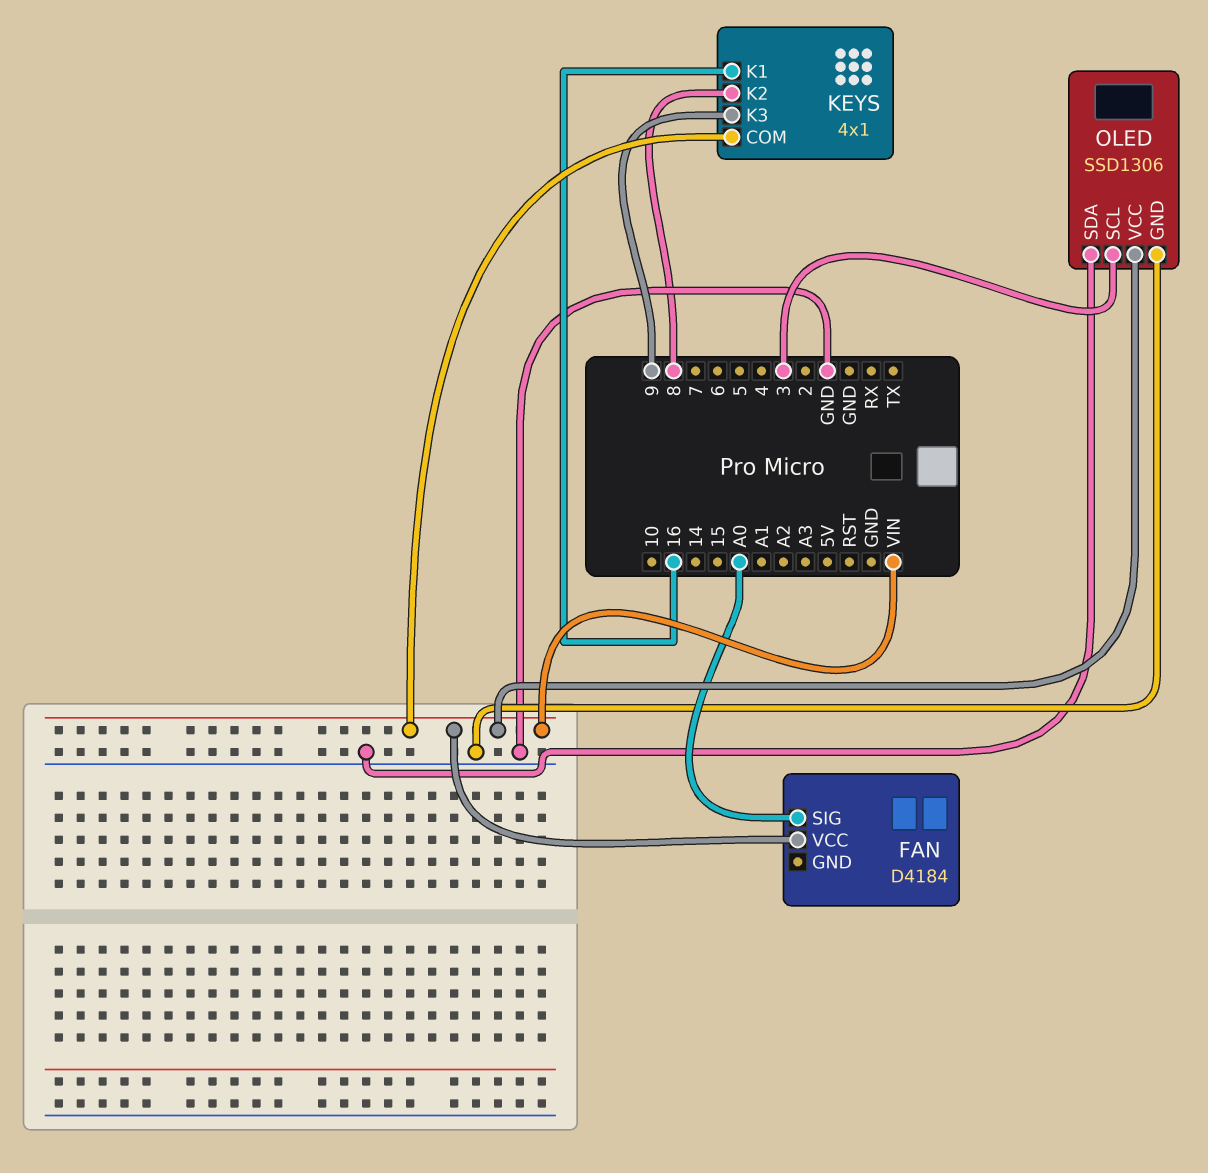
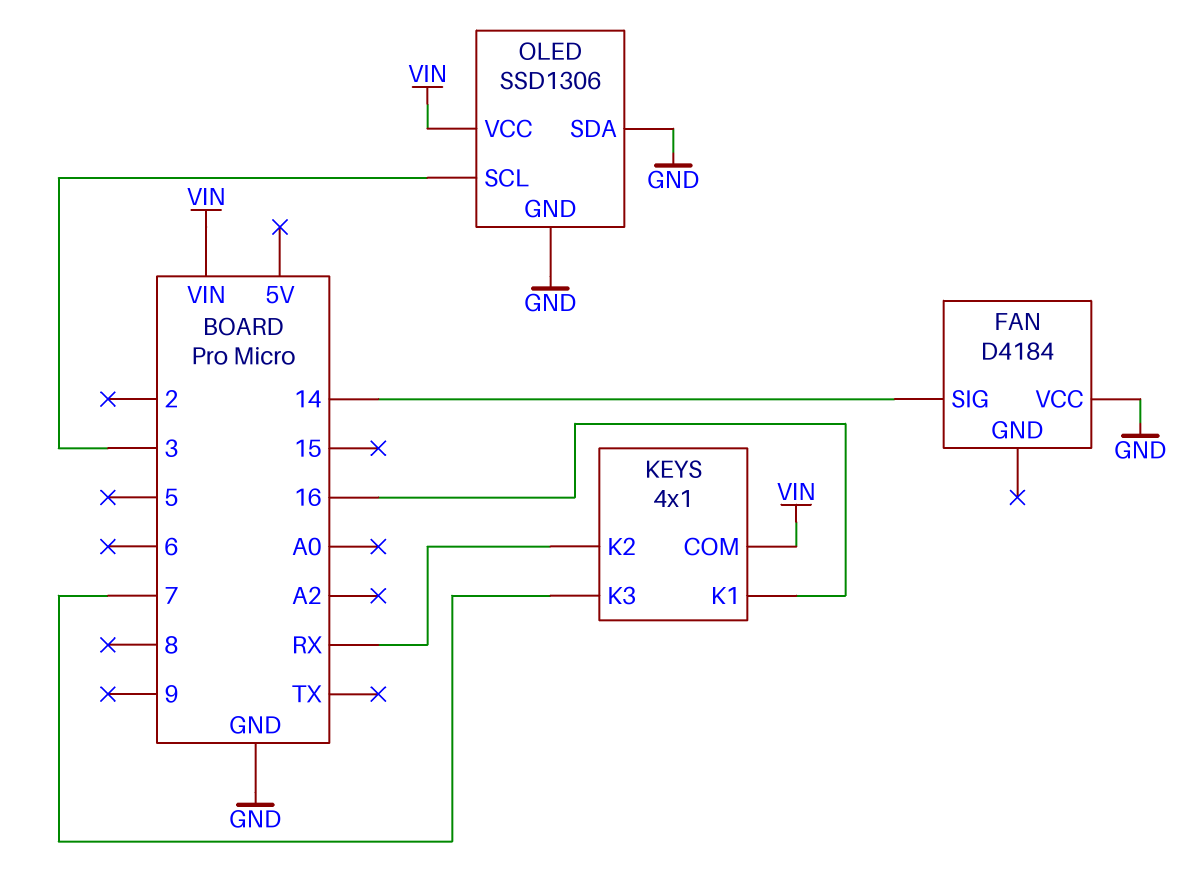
FAN pin SIG: A0 -> 14
FAN pin VCC: VIN -> GND
KEYS pin K2: 8 -> RX
KEYS pin K3: 9 -> 7

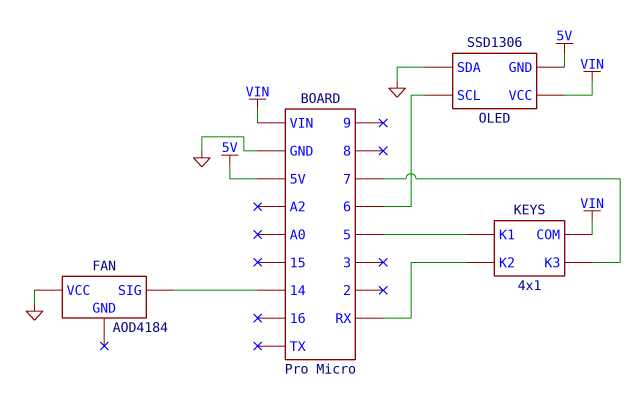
FAN: D4184 -> AOD4184
KEYS pin K1: 16 -> 5
OLED pin GND: GND -> 5V
OLED pin SCL: 3 -> 6

